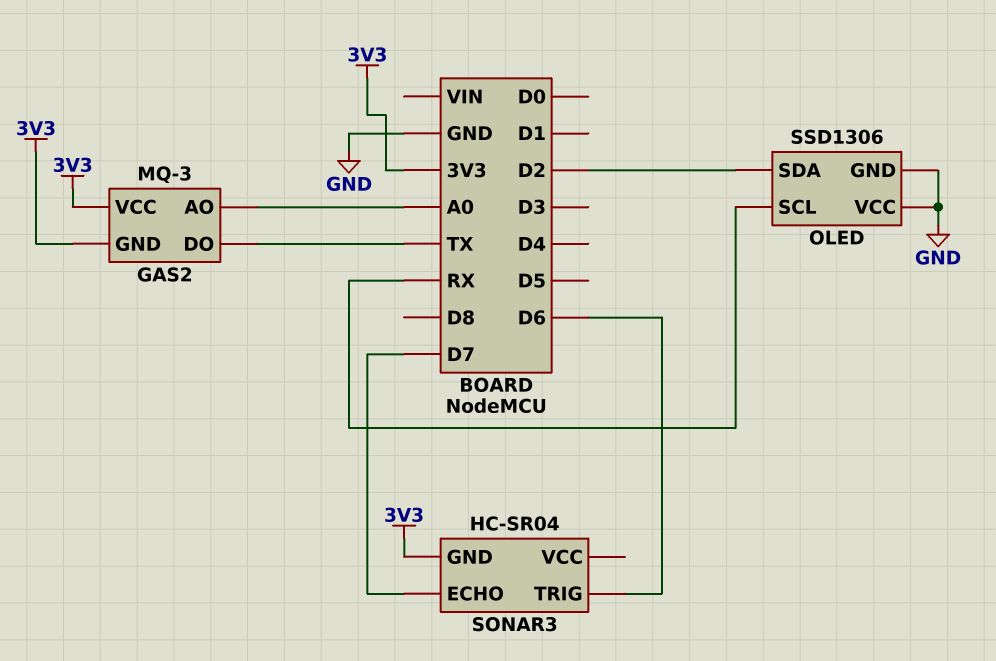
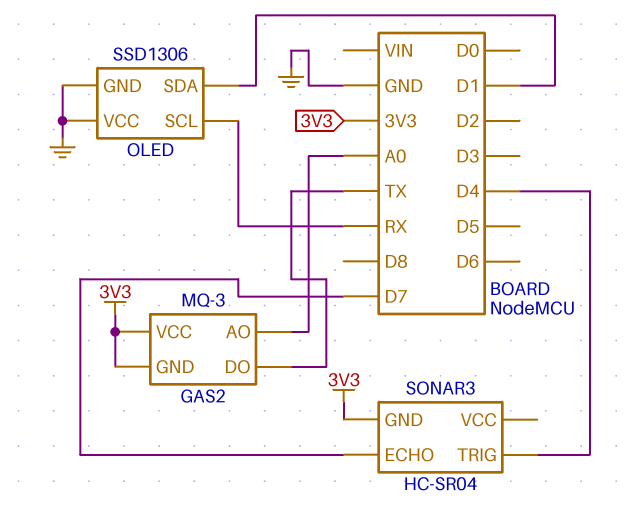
OLED pin SDA: D2 -> D1
SONAR3 pin TRIG: D6 -> D4

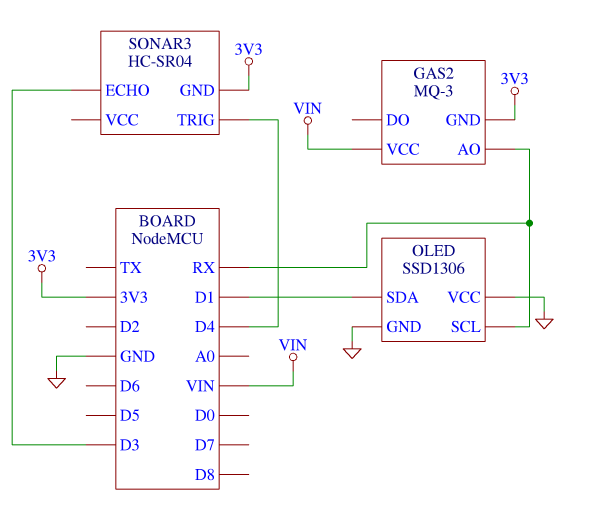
GAS2 pin AO: A0 -> RX
GAS2 pin DO: TX -> none
GAS2 pin VCC: 3V3 -> VIN
SONAR3 pin ECHO: D7 -> D3

